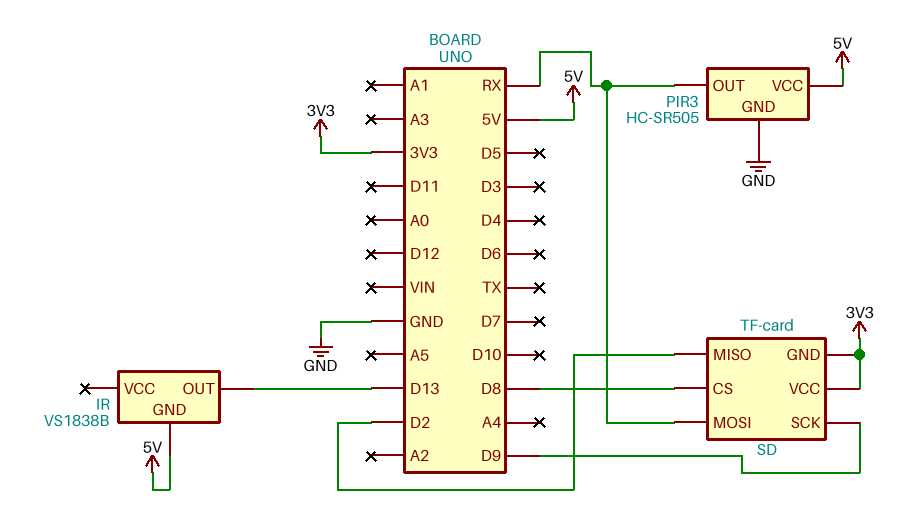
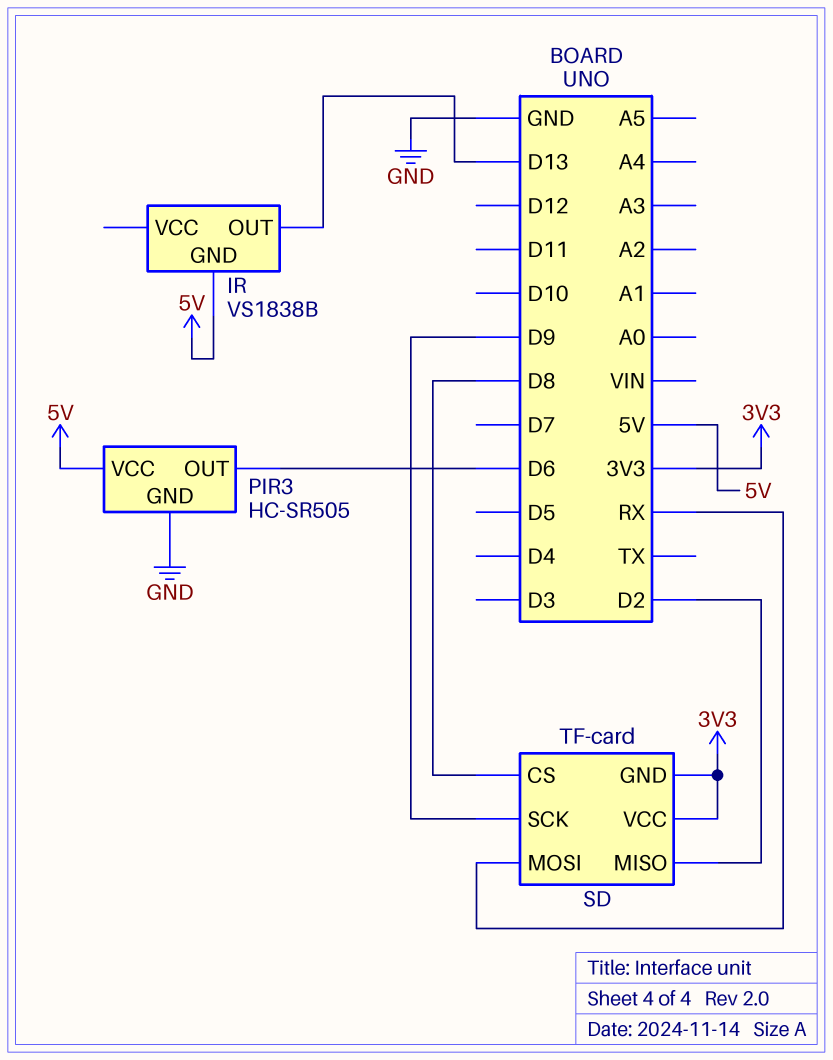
PIR3 pin OUT: RX -> D6

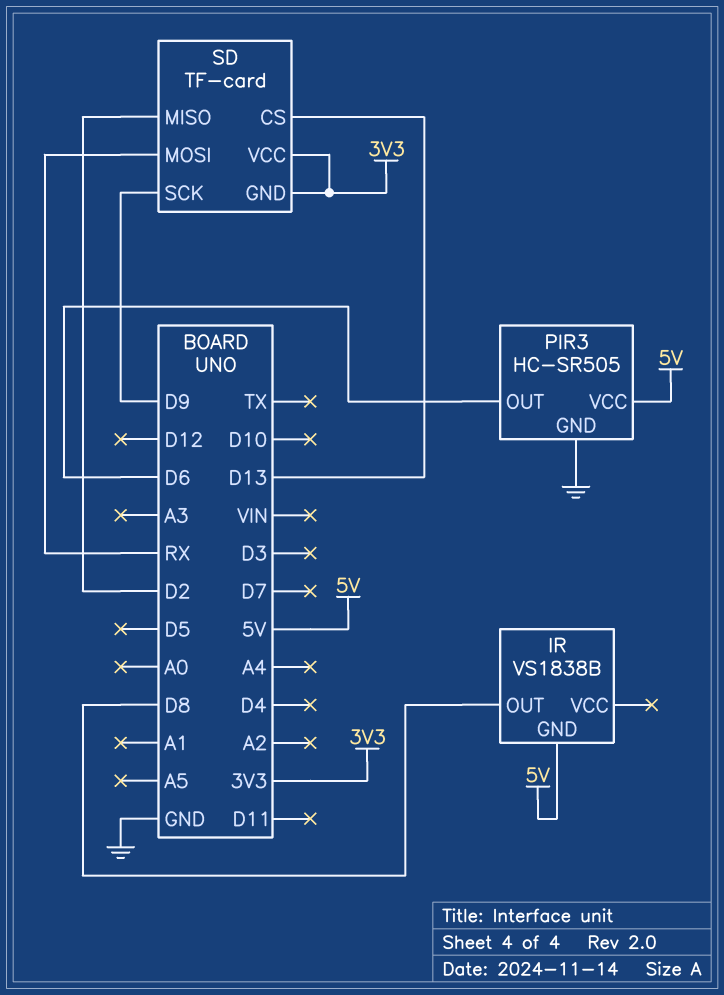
IR pin OUT: D13 -> D8
SD pin CS: D8 -> D13

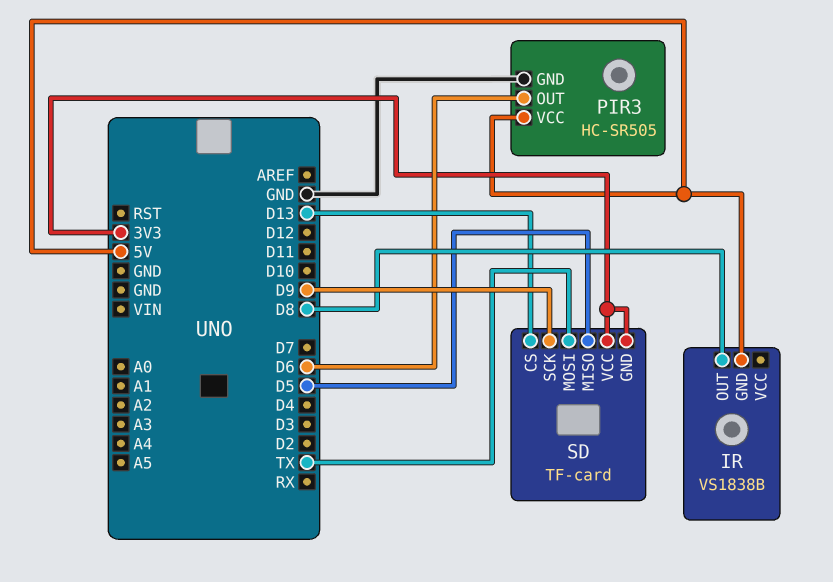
SD pin MISO: D2 -> D5
SD pin MOSI: RX -> TX

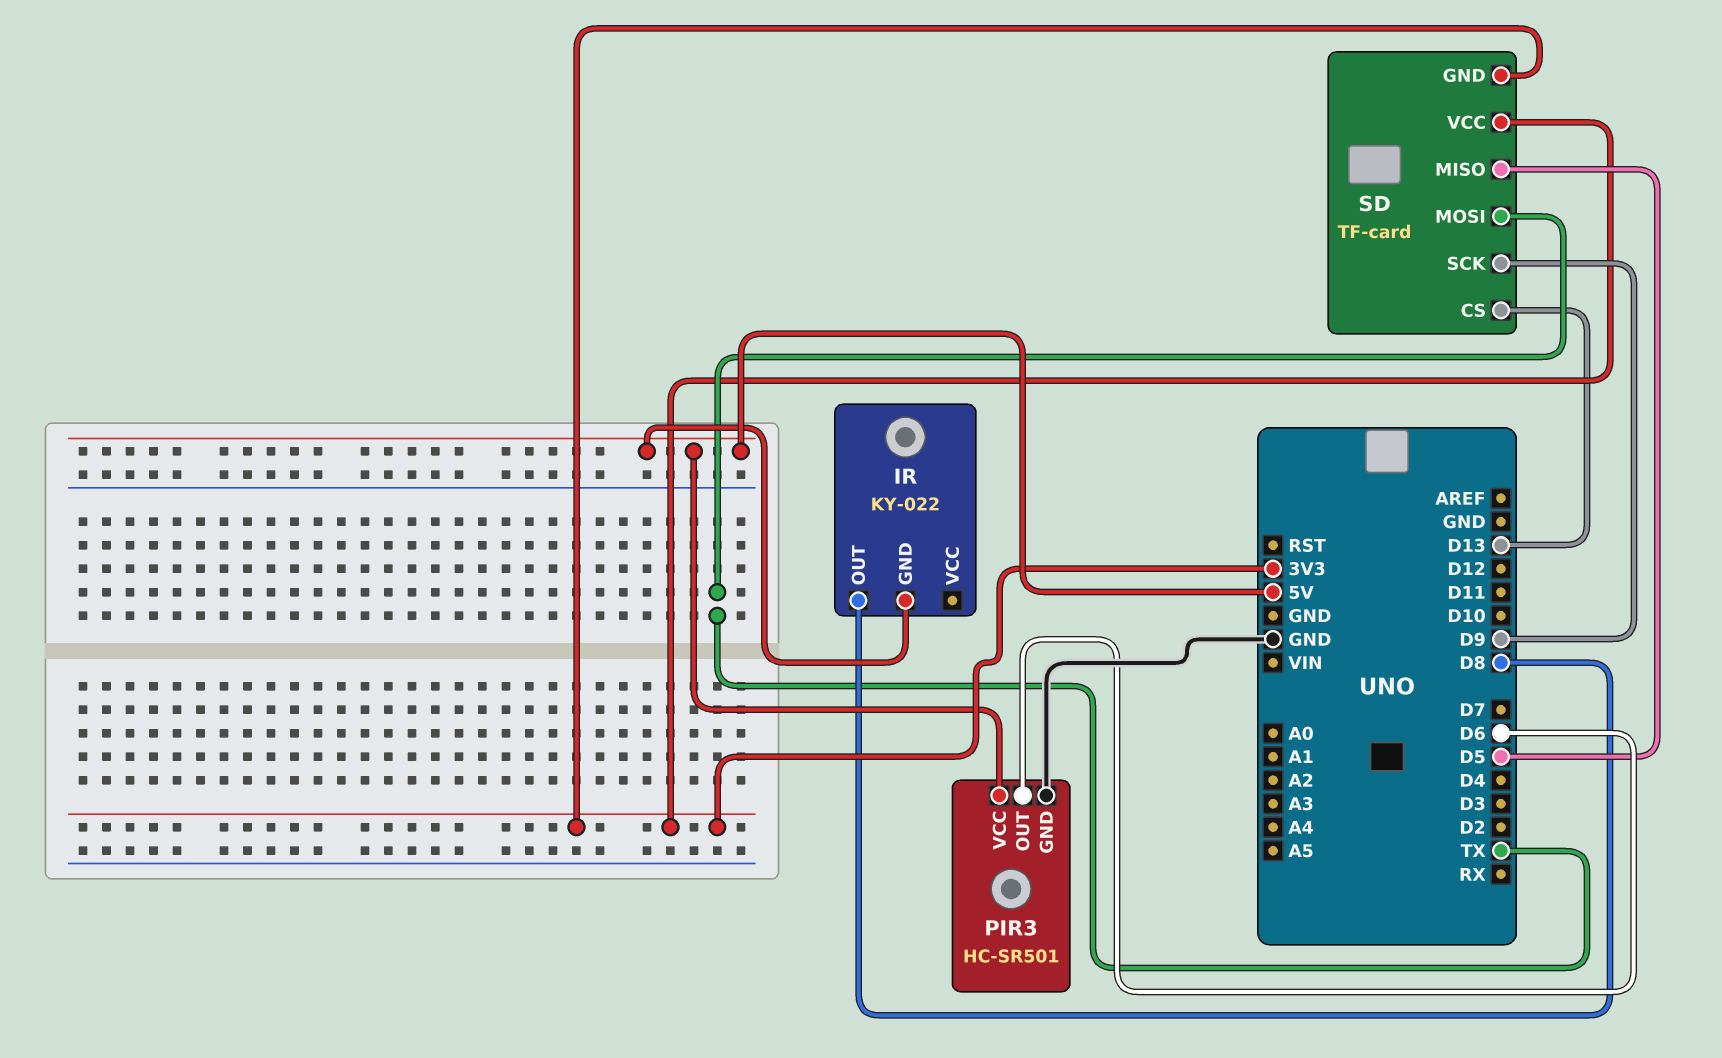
IR: VS1838B -> KY-022
PIR3: HC-SR505 -> HC-SR501

